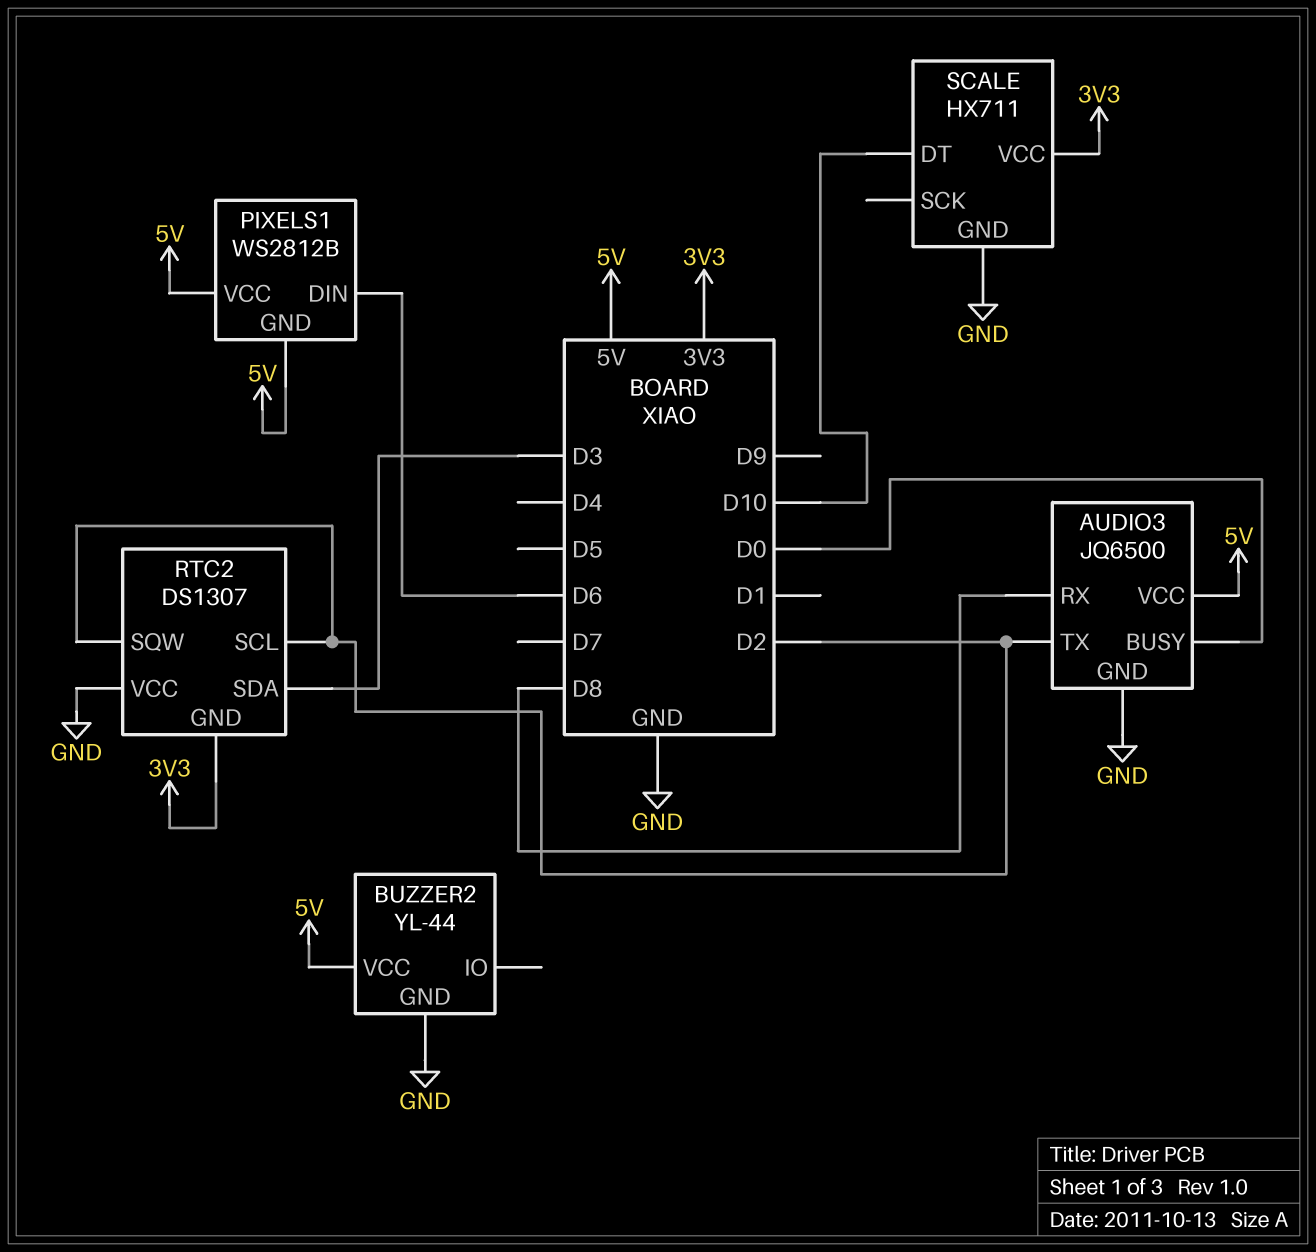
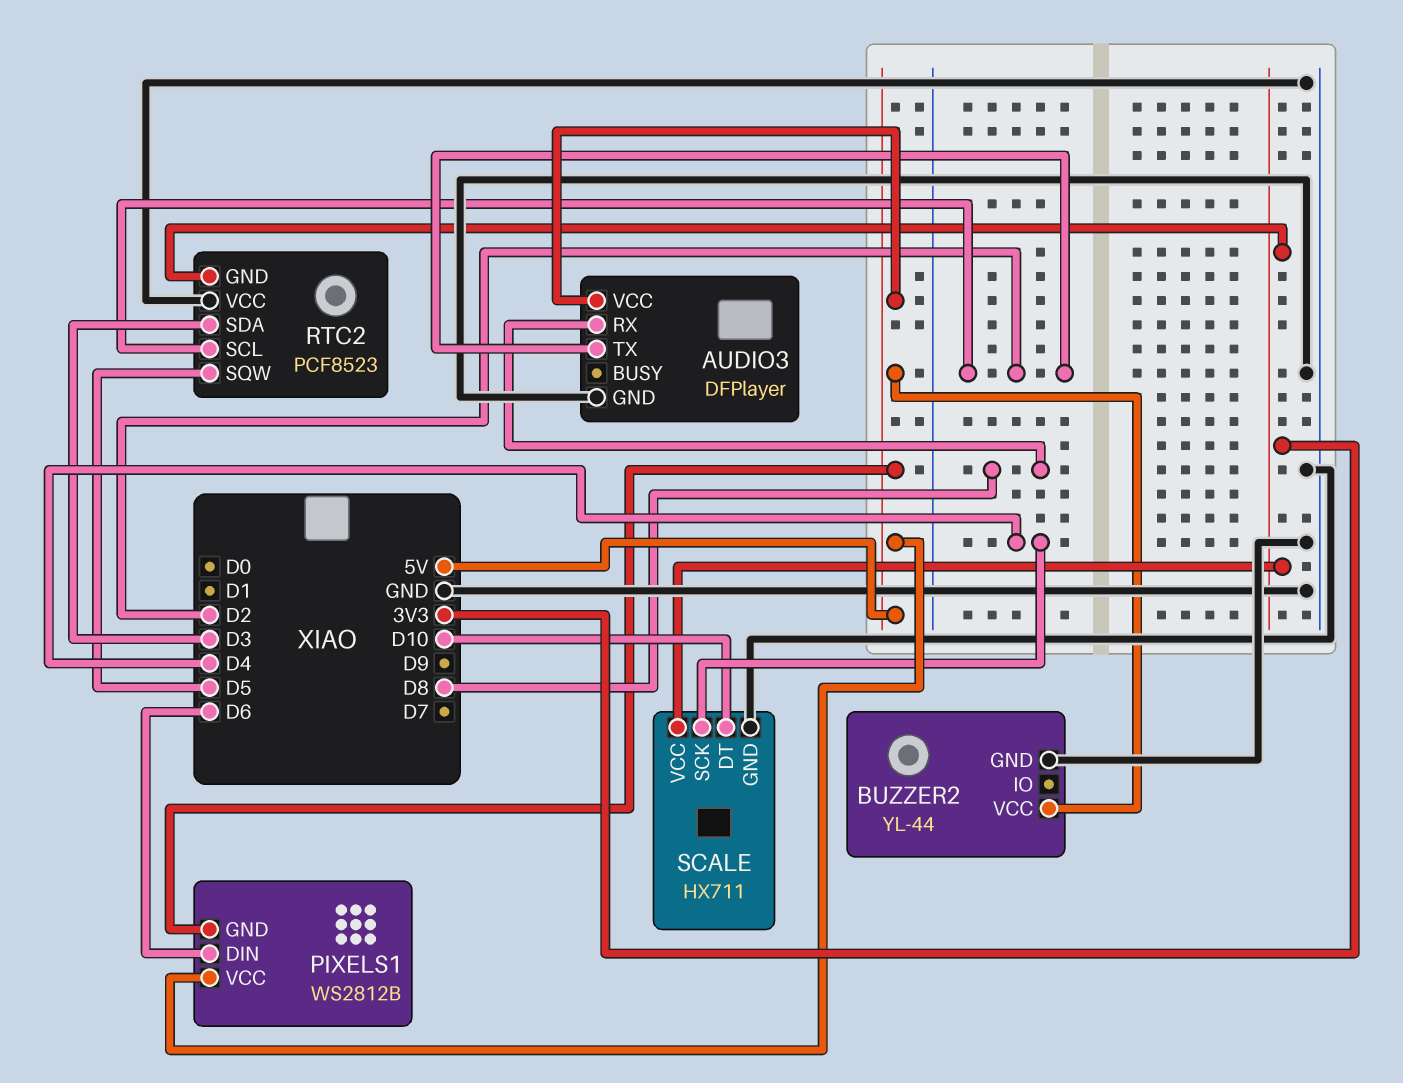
AUDIO3: JQ6500 -> DFPlayer
AUDIO3 pin BUSY: D0 -> none
RTC2: DS1307 -> PCF8523
RTC2 pin SQW: D2 -> D5
SCALE pin SCK: none -> D4

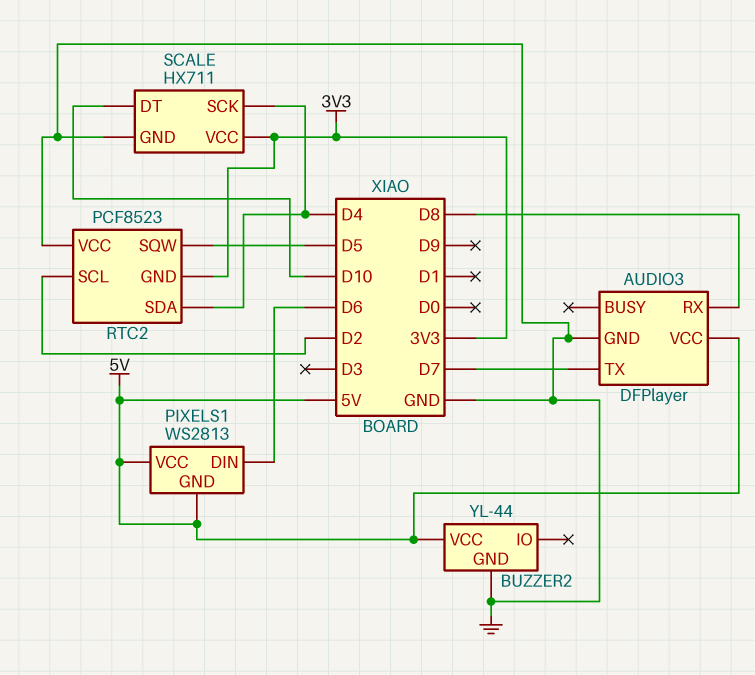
AUDIO3 pin TX: D2 -> D7
PIXELS1: WS2812B -> WS2813
RTC2 pin SDA: D3 -> D4

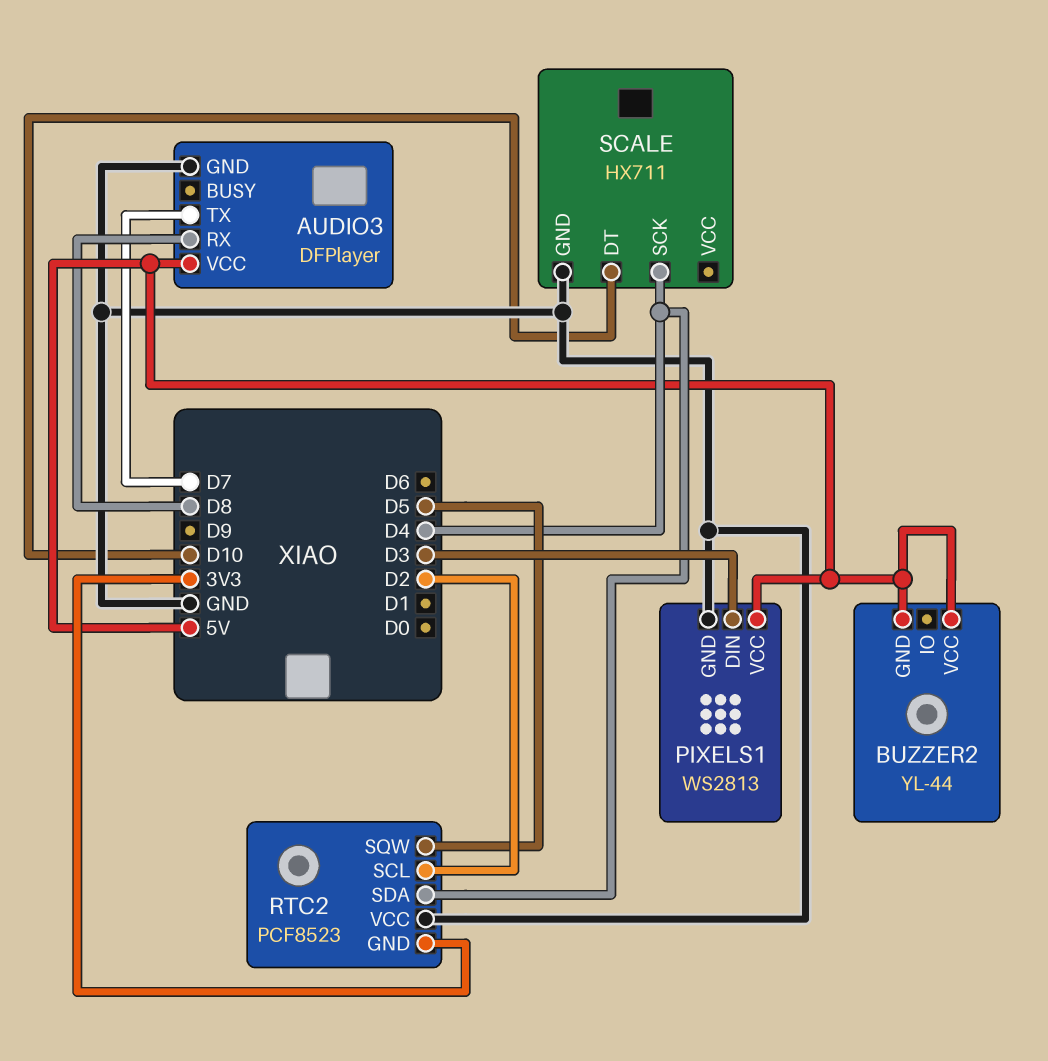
BUZZER2 pin GND: GND -> 5V
PIXELS1 pin DIN: D6 -> D3
PIXELS1 pin GND: 5V -> GND
SCALE pin VCC: 3V3 -> none

